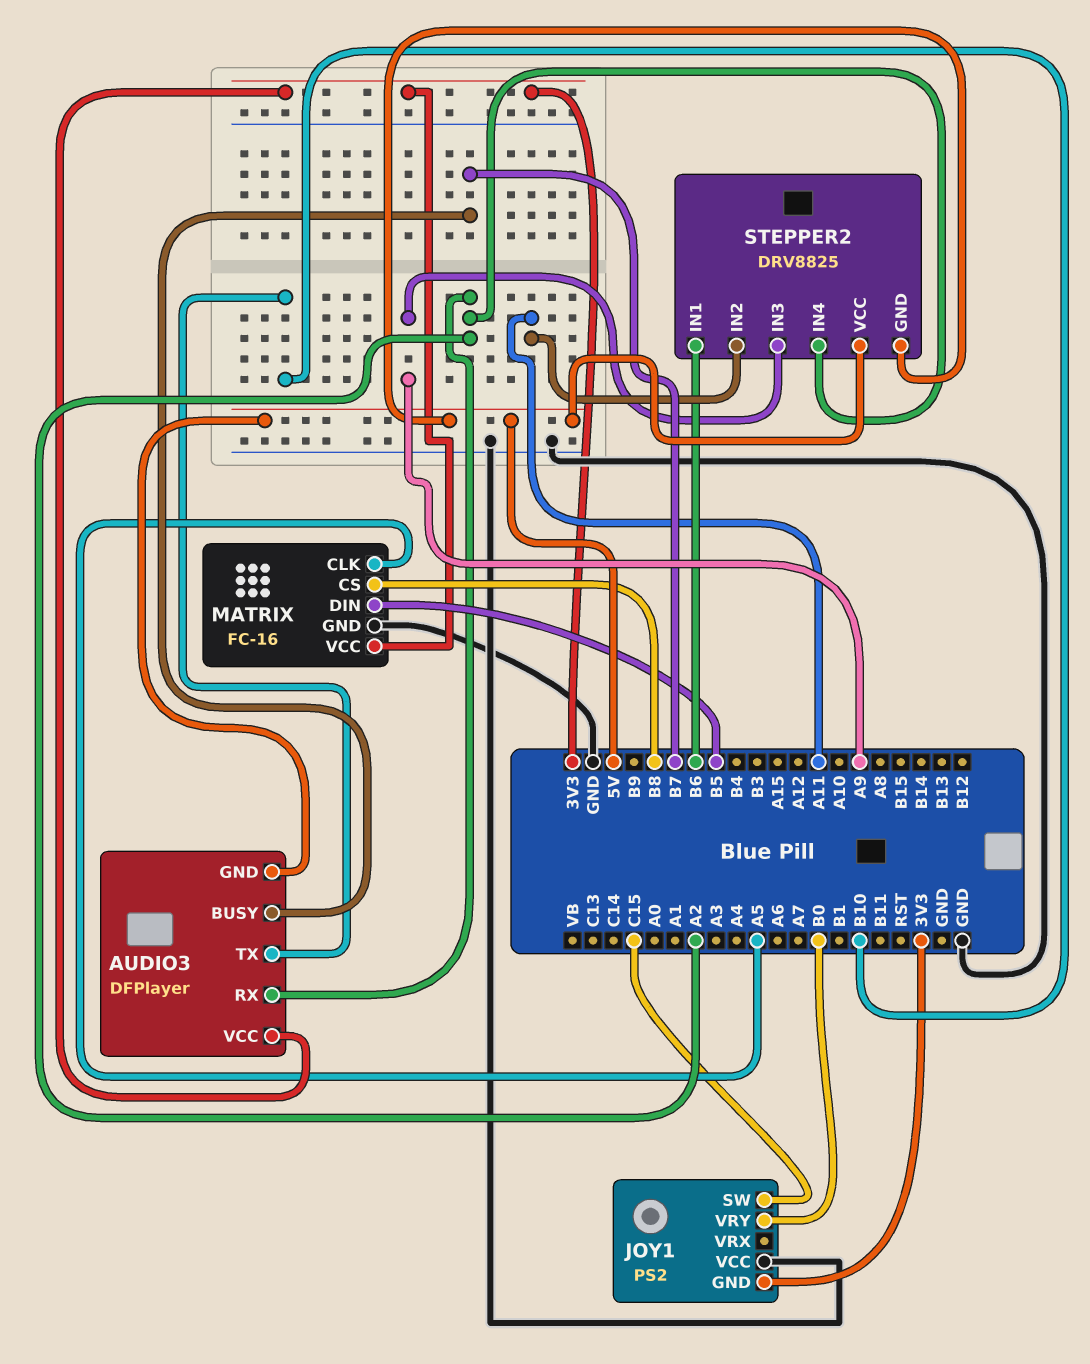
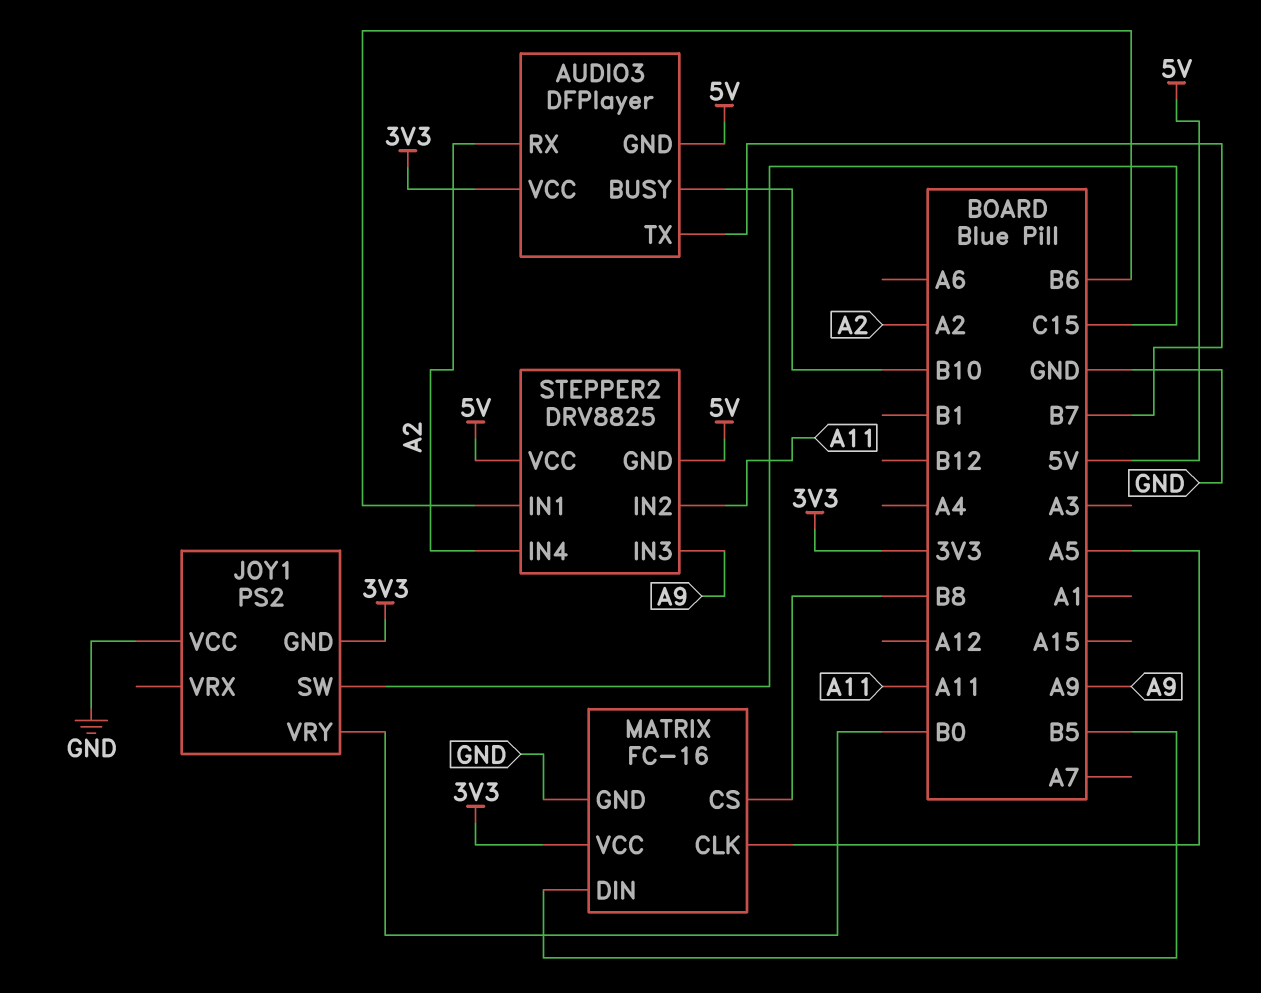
AUDIO3 pin BUSY: B7 -> B10
AUDIO3 pin TX: B10 -> B7

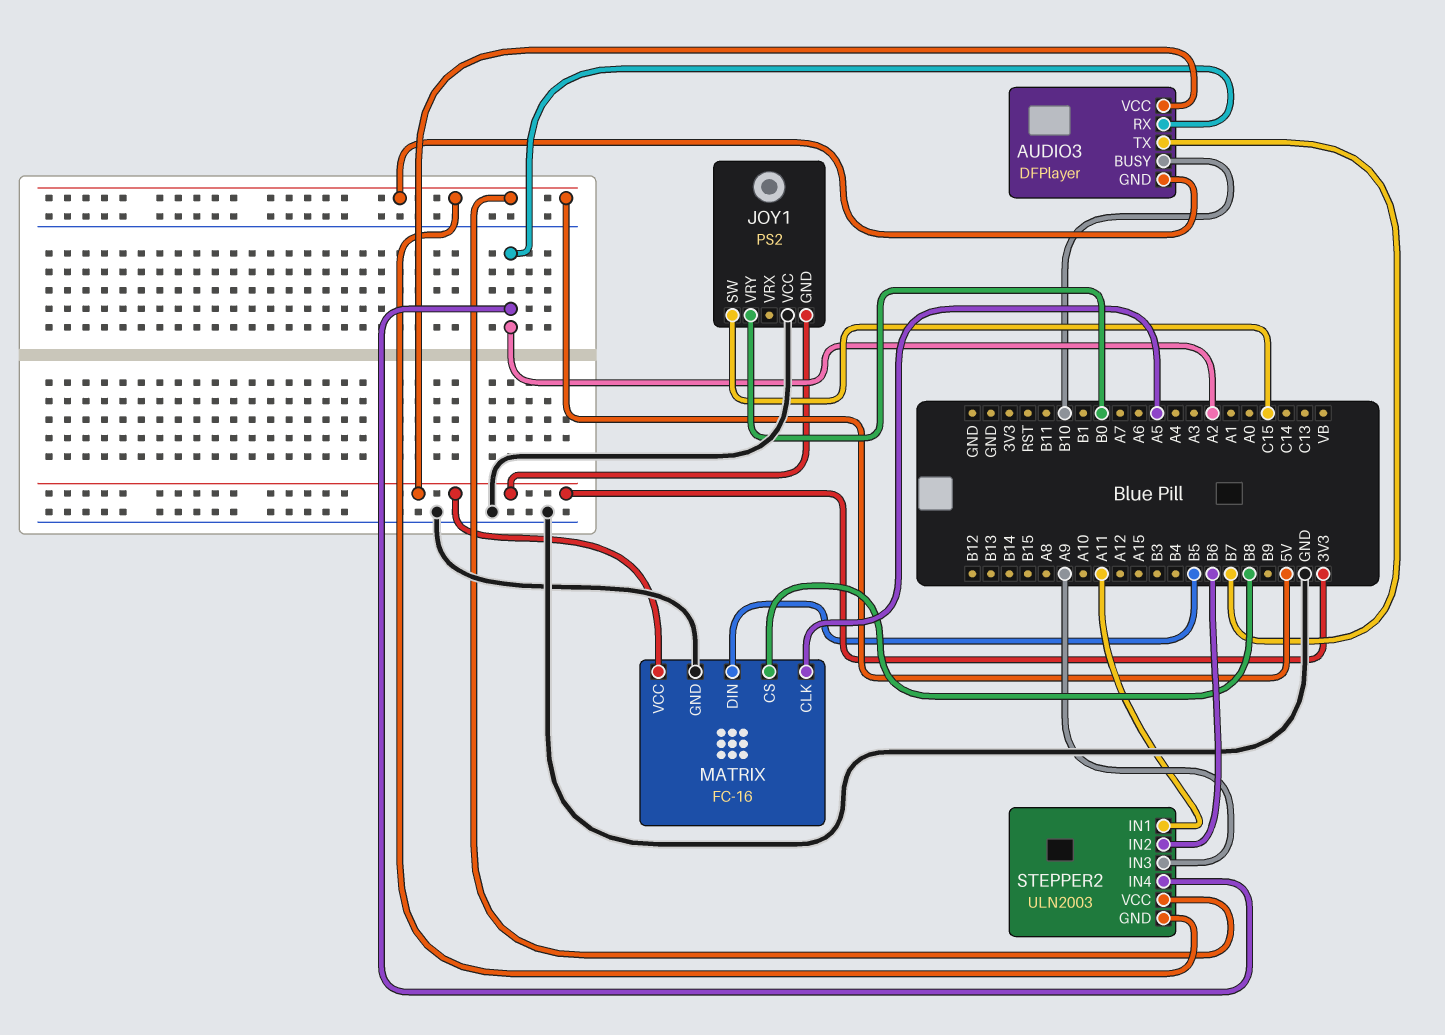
STEPPER2: DRV8825 -> ULN2003
STEPPER2 pin IN1: B6 -> A11
STEPPER2 pin IN2: A11 -> B6

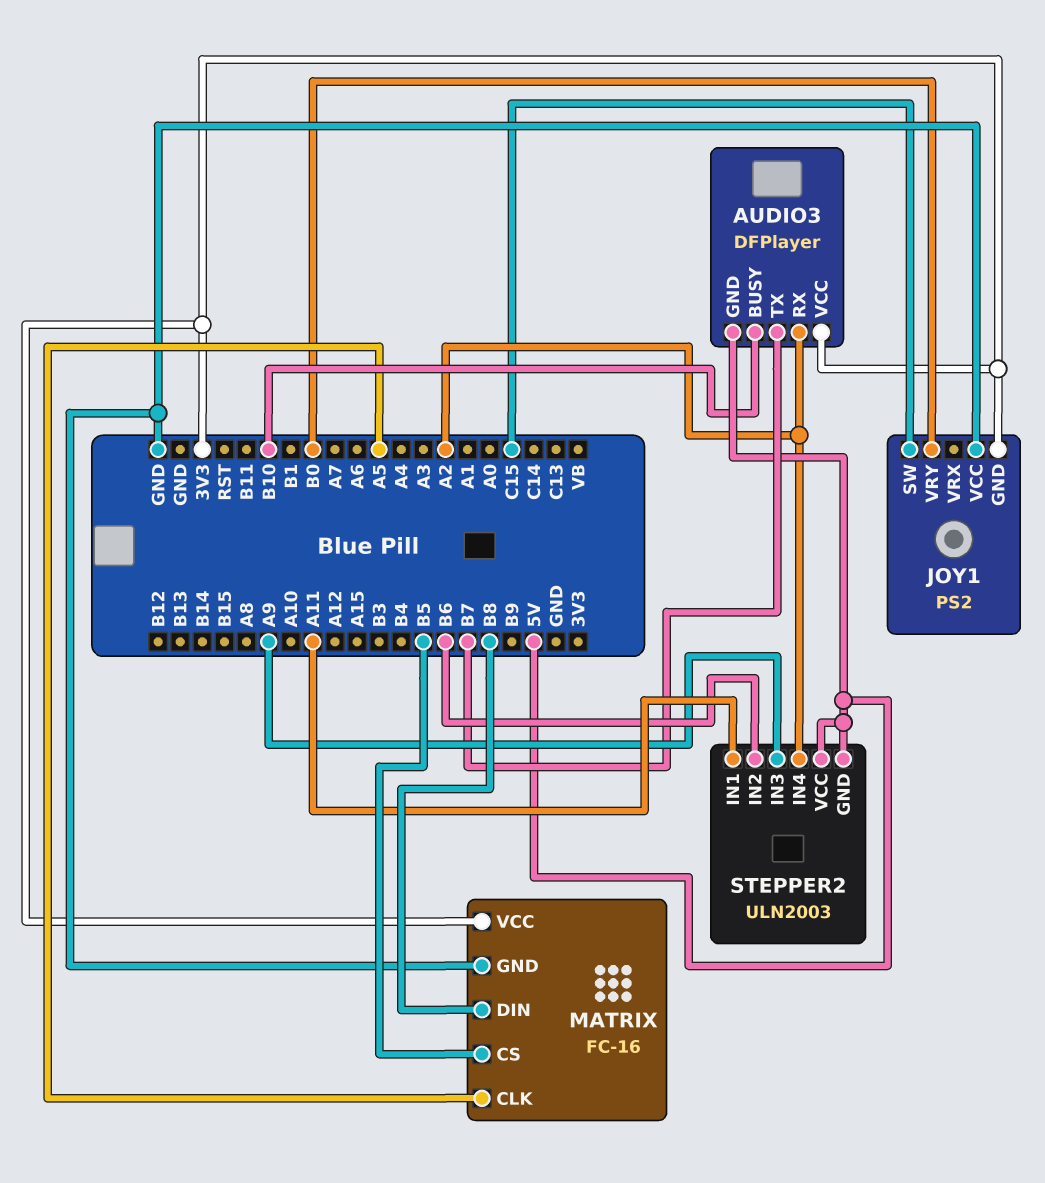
MATRIX pin CS: B8 -> B5
MATRIX pin DIN: B5 -> B8

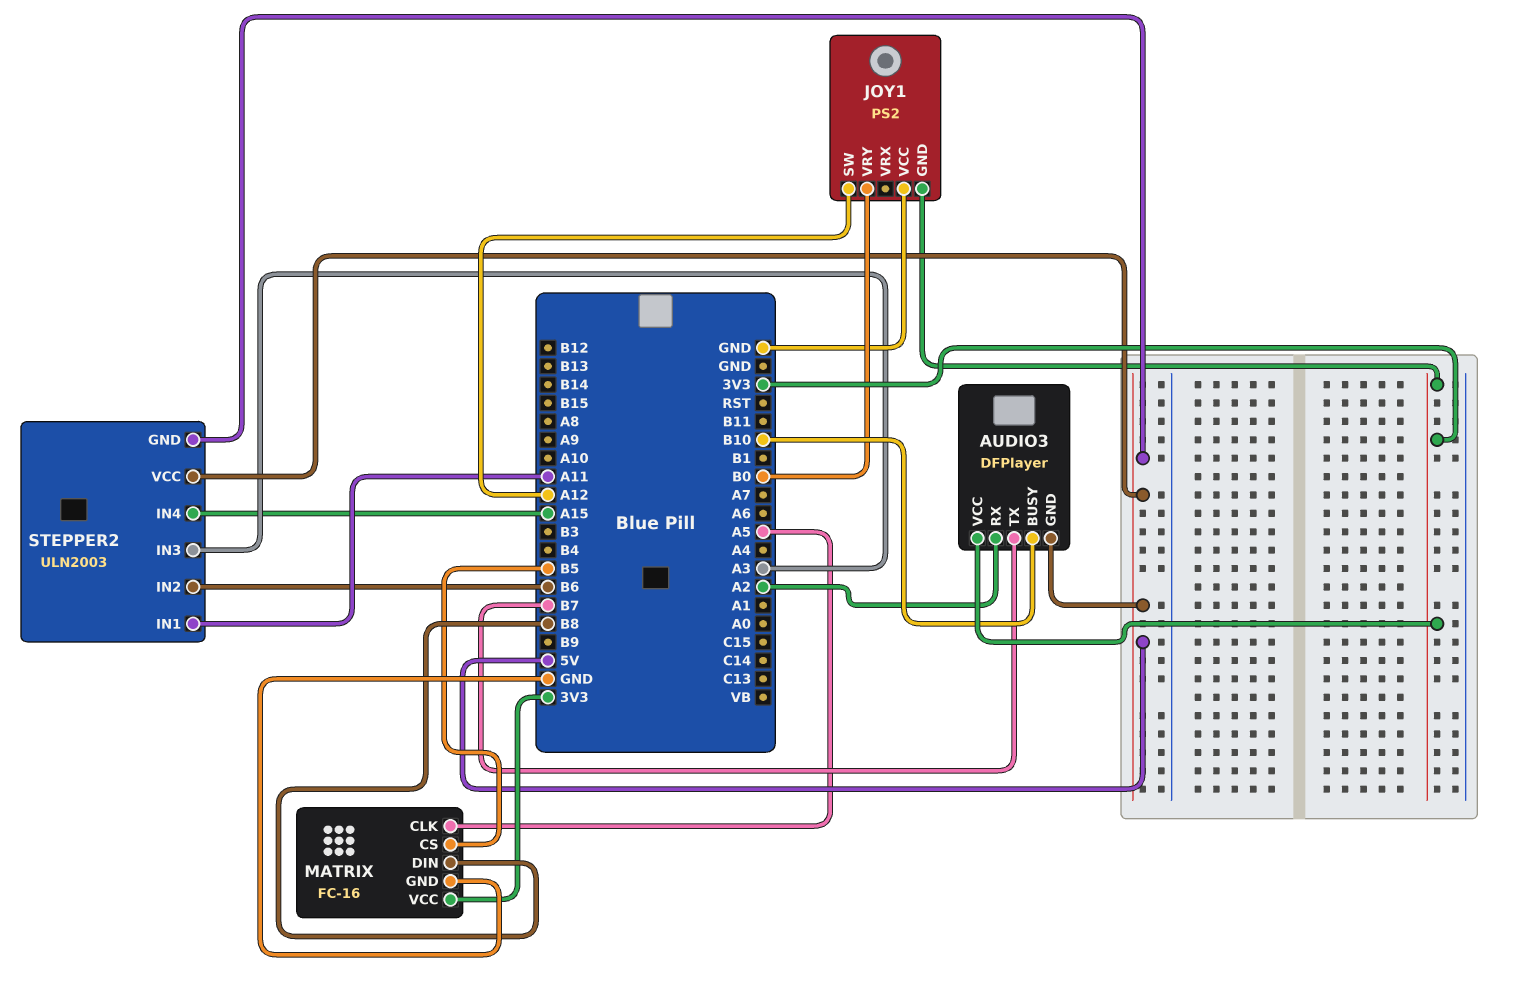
JOY1 pin SW: C15 -> A12
STEPPER2 pin IN3: A9 -> A3
STEPPER2 pin IN4: A2 -> A15

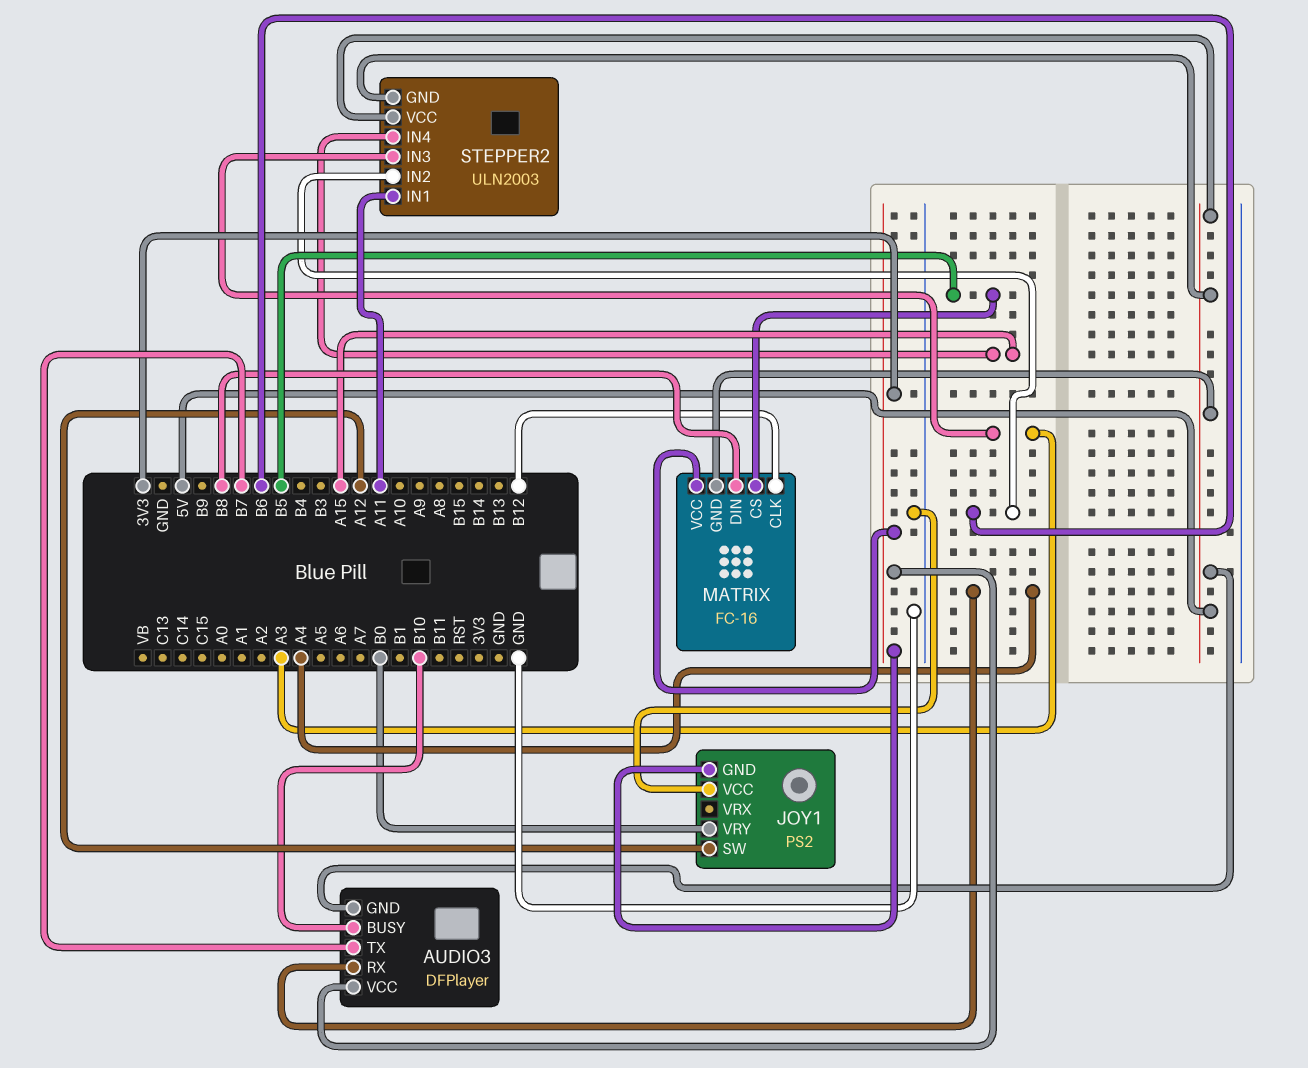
AUDIO3 pin RX: A2 -> A4
MATRIX pin CLK: A5 -> B12
MATRIX pin GND: GND -> 5V

